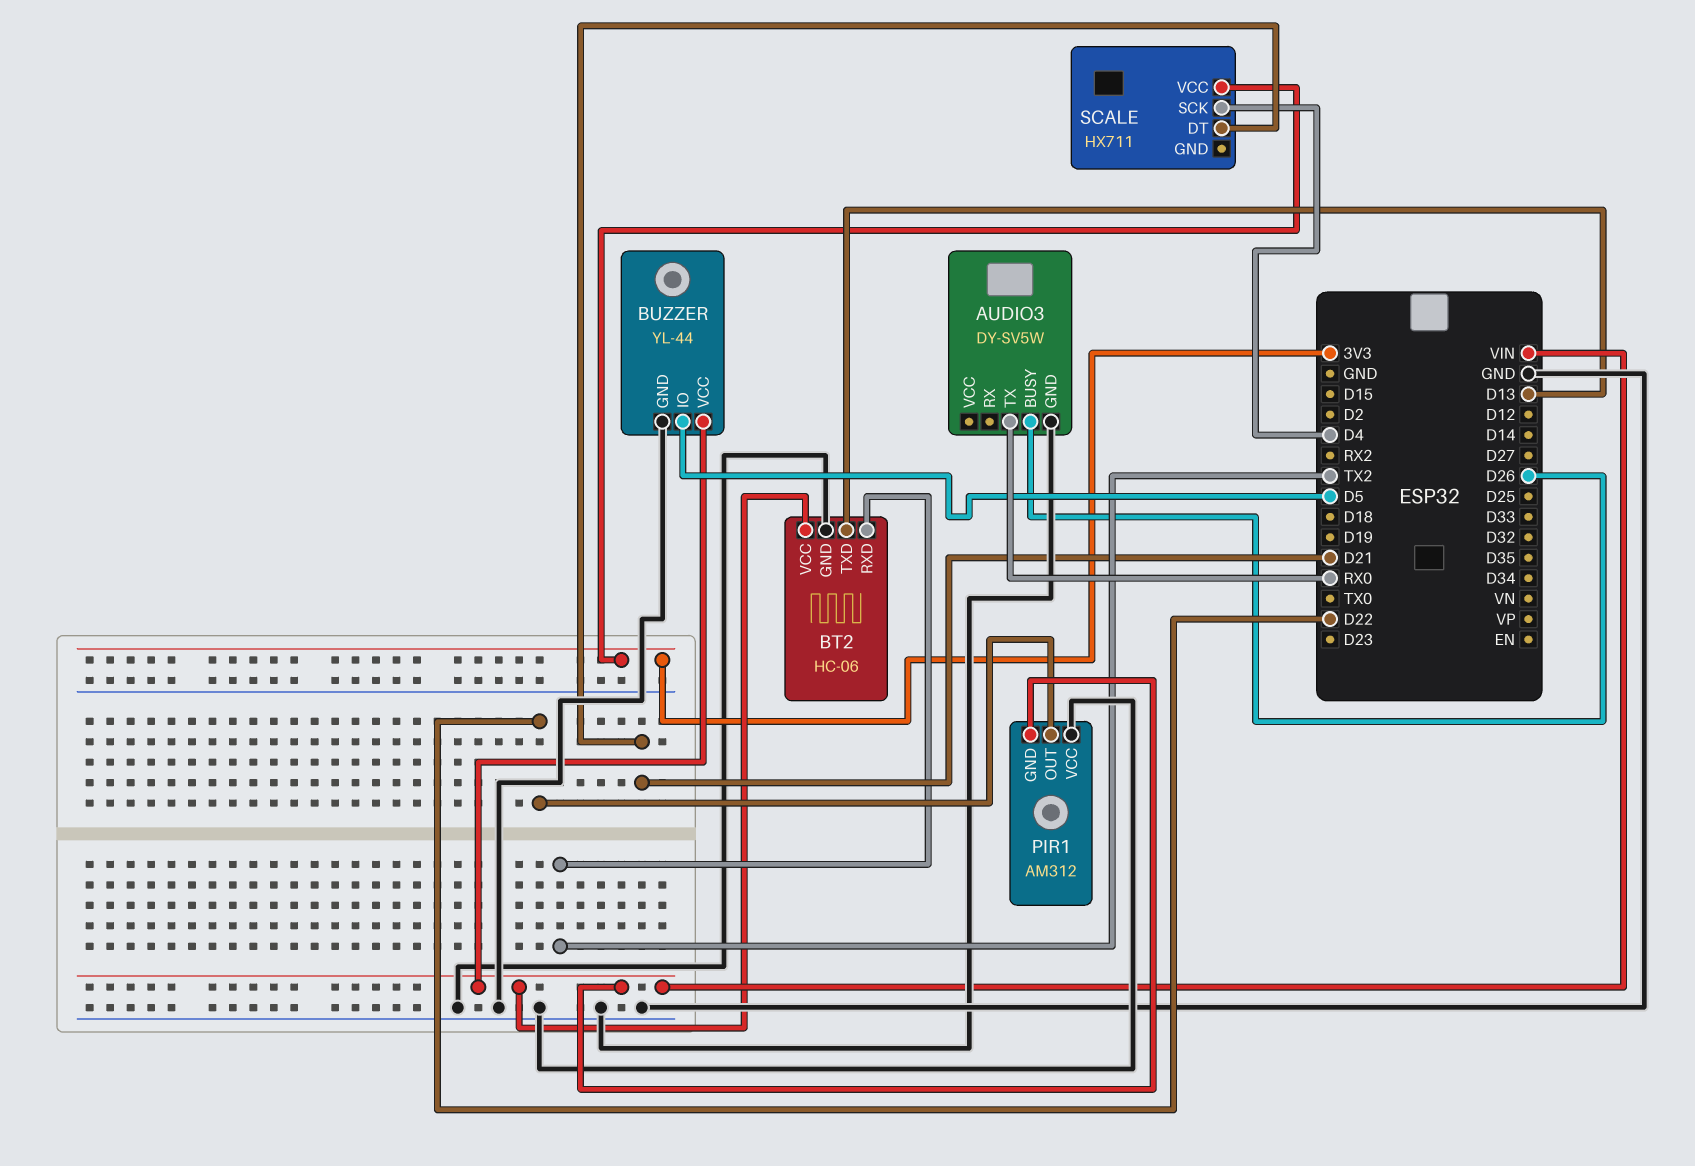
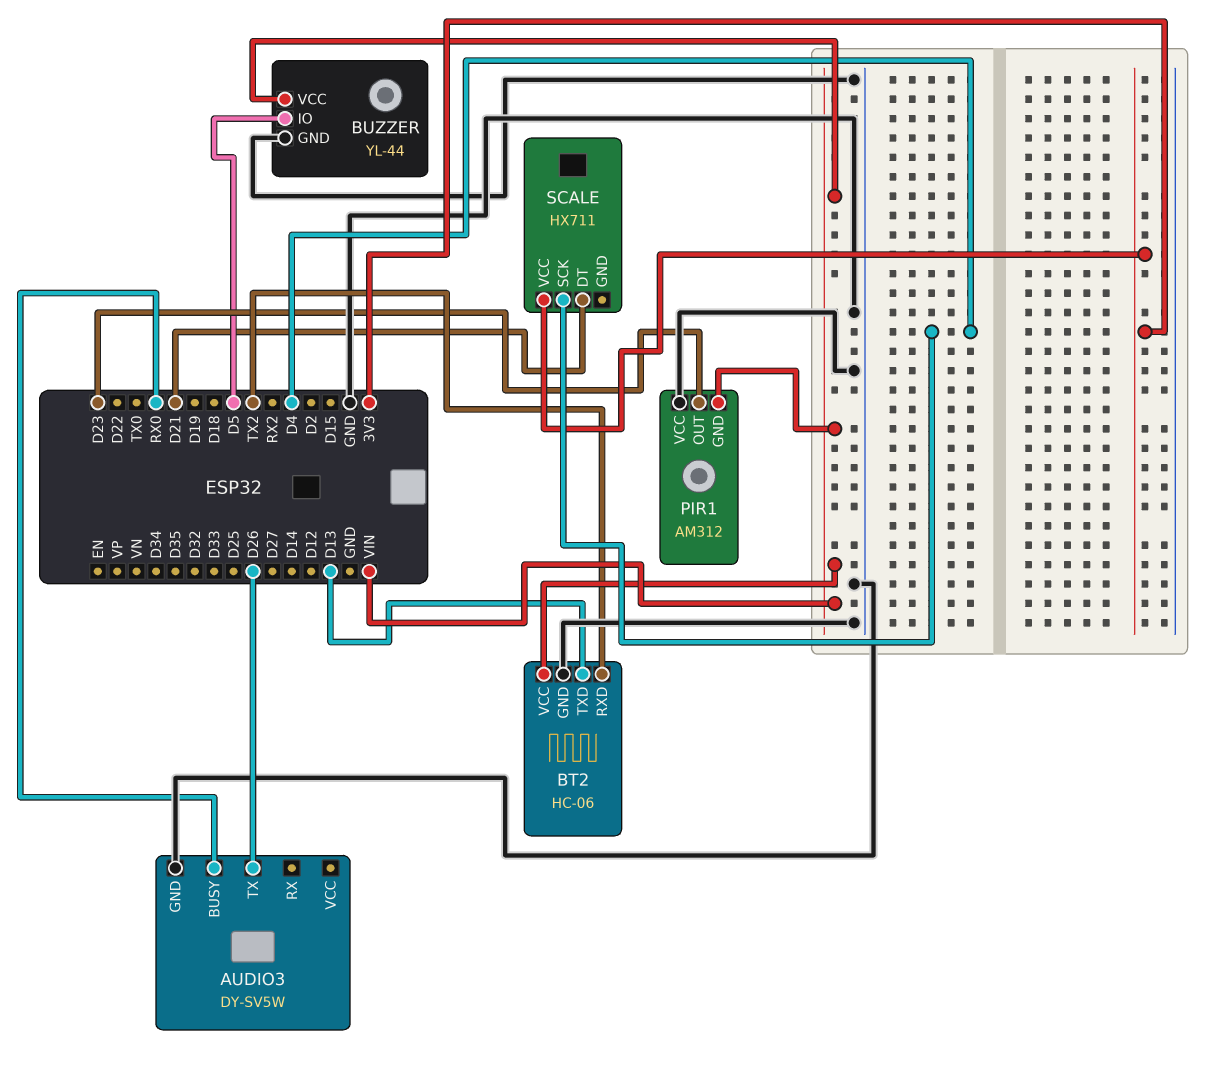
AUDIO3 pin BUSY: D26 -> RX0
AUDIO3 pin TX: RX0 -> D26
PIR1 pin OUT: D22 -> D23

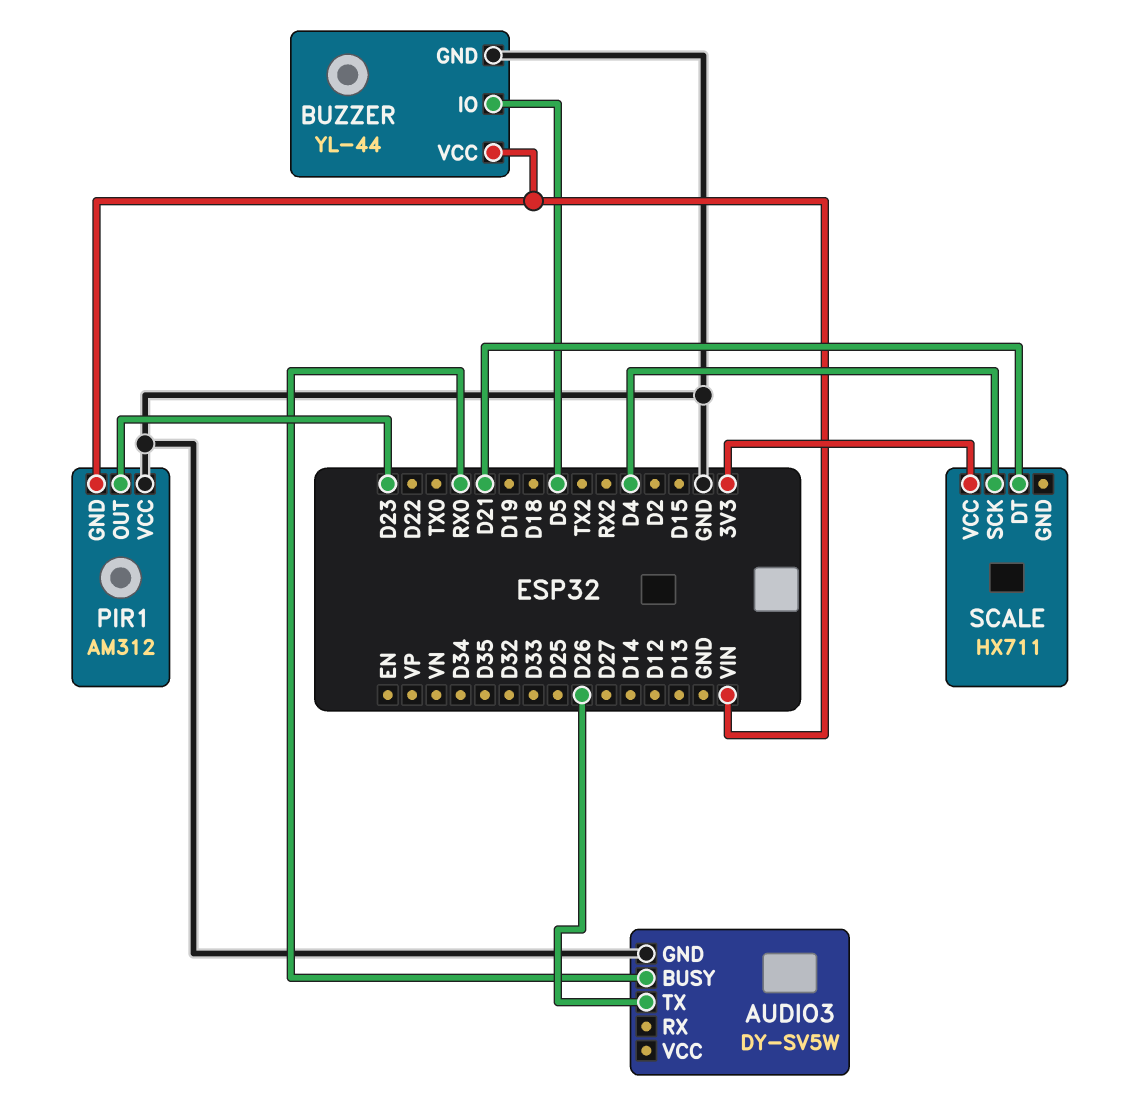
BT2: HC-06 -> none
BT2 pin GND: GND -> none
BT2 pin RXD: TX2 -> none
BT2 pin TXD: D13 -> none
BT2 pin VCC: VIN -> none

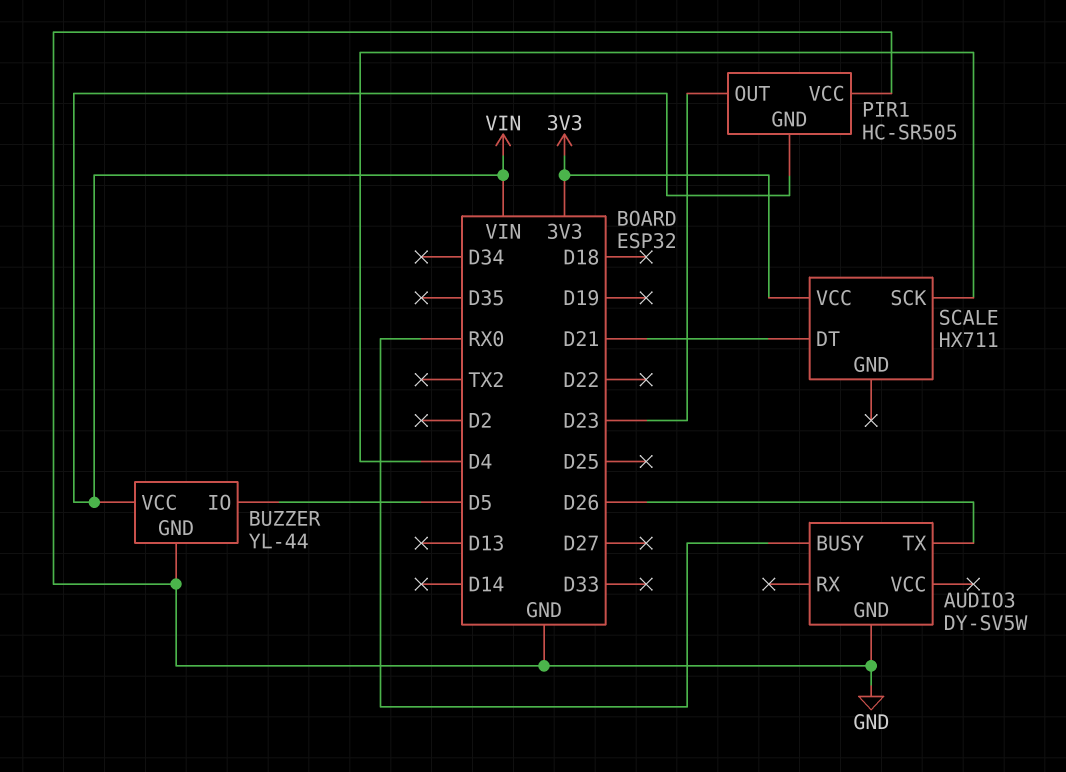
PIR1: AM312 -> HC-SR505

